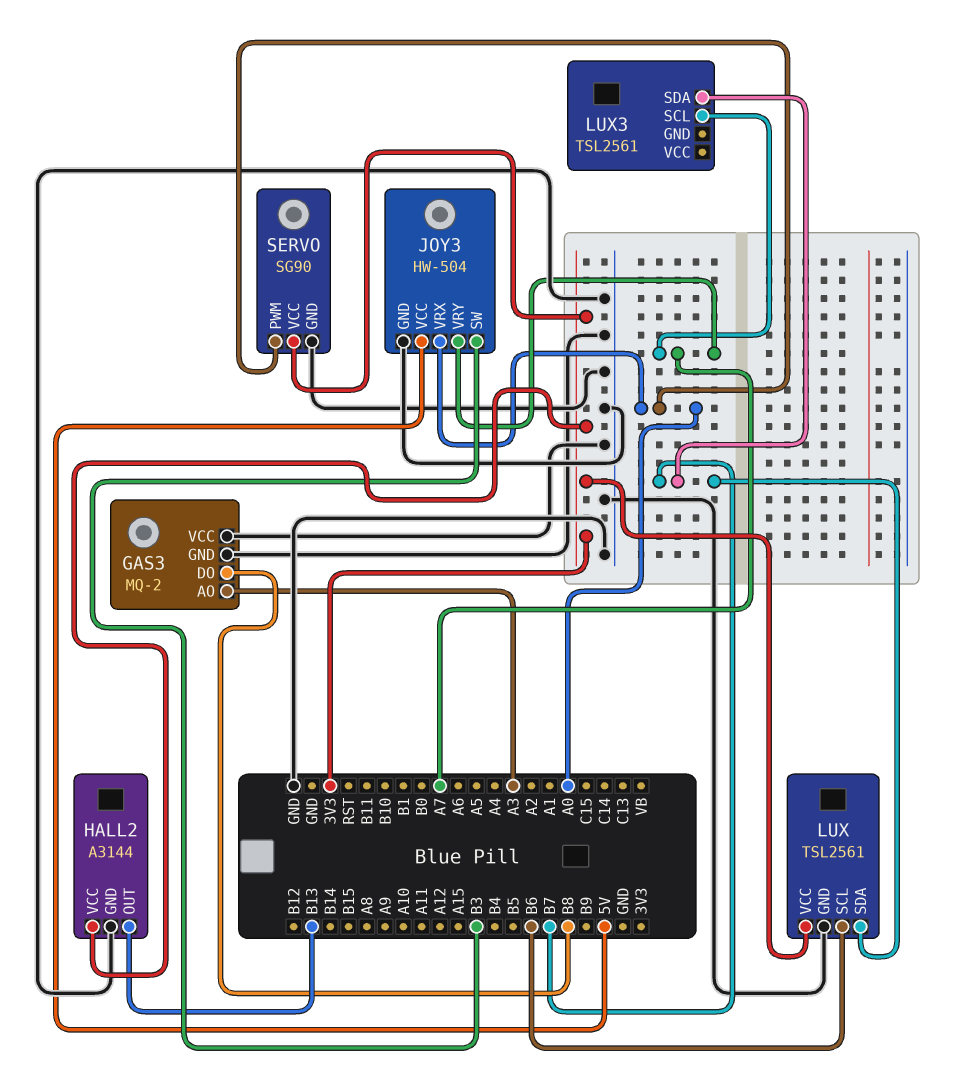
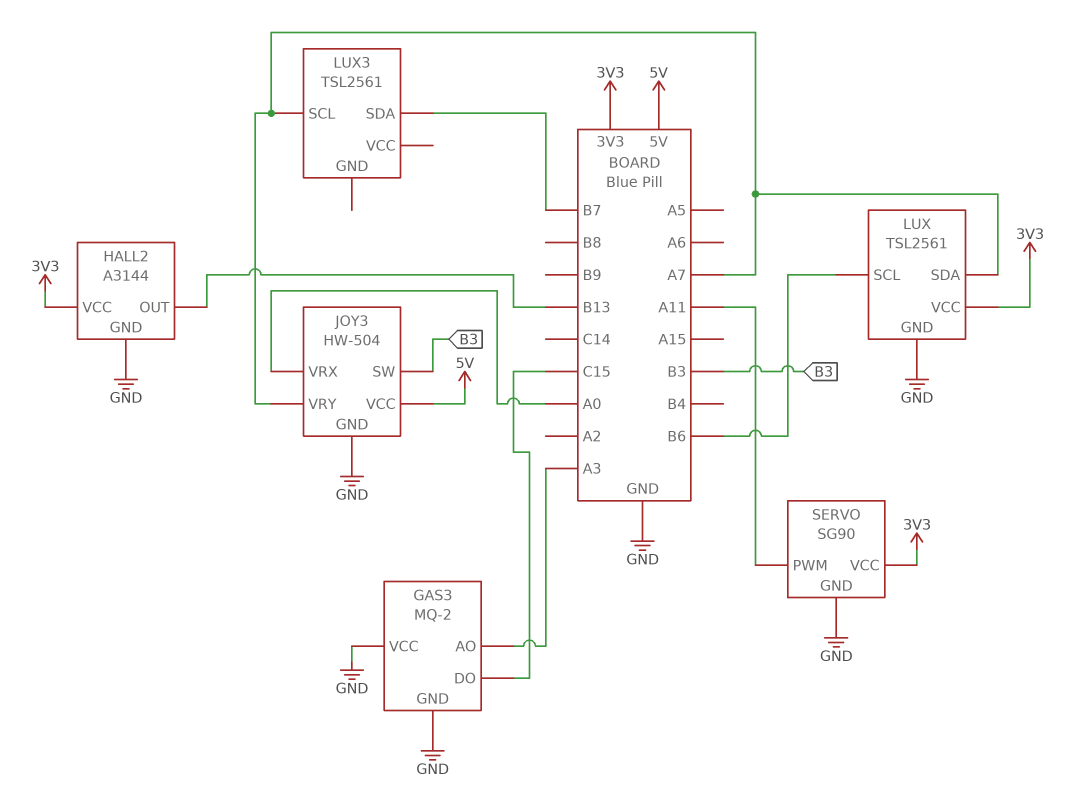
GAS3 pin DO: B8 -> C15
LUX pin SDA: B7 -> A7
SERVO pin PWM: A0 -> A11

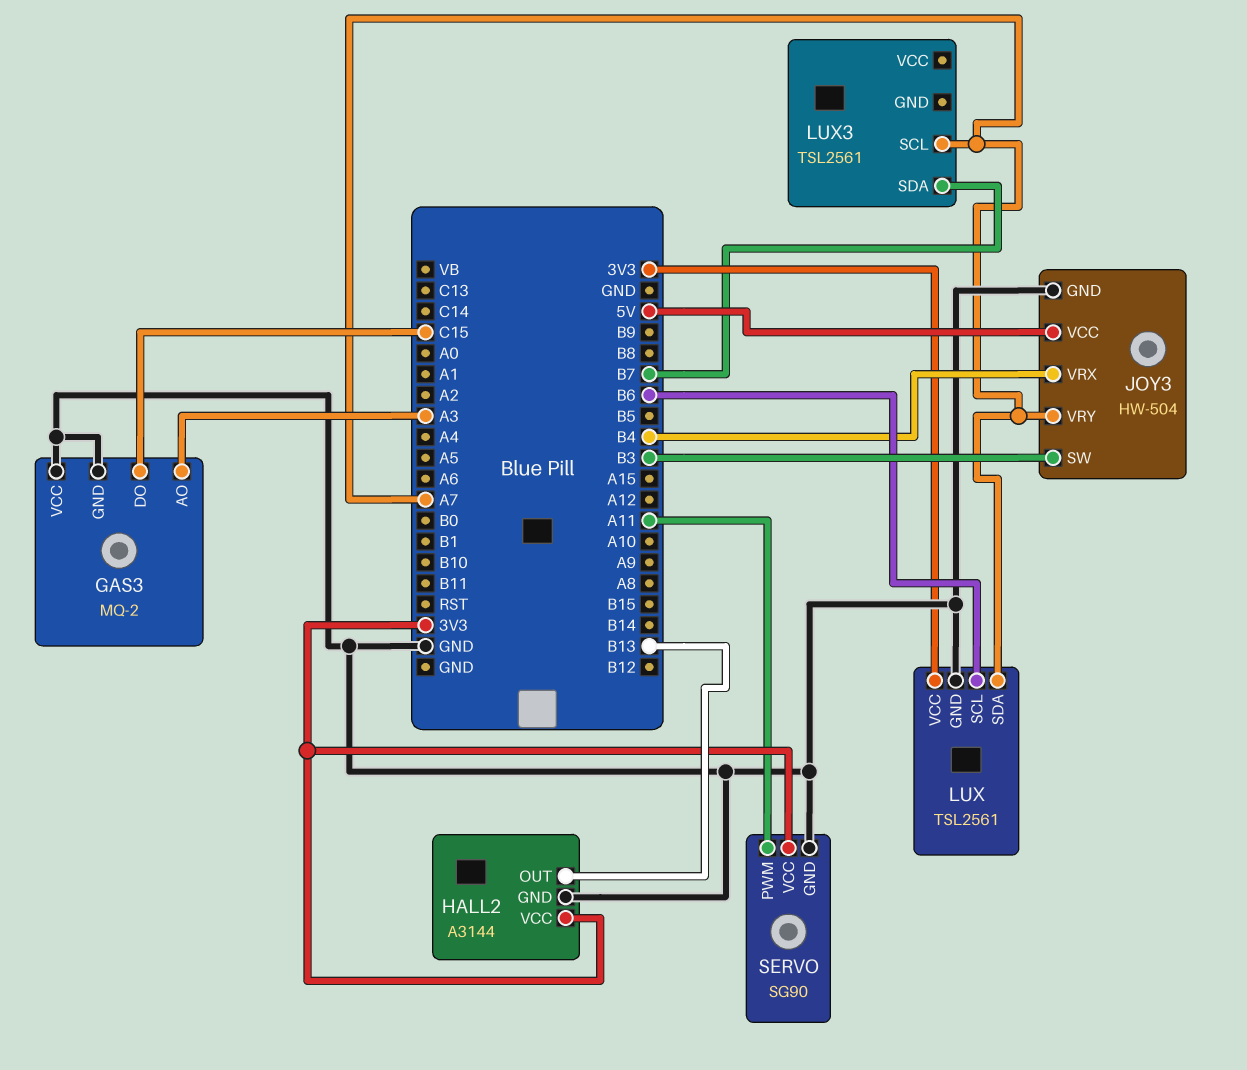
JOY3 pin VRX: A0 -> B4

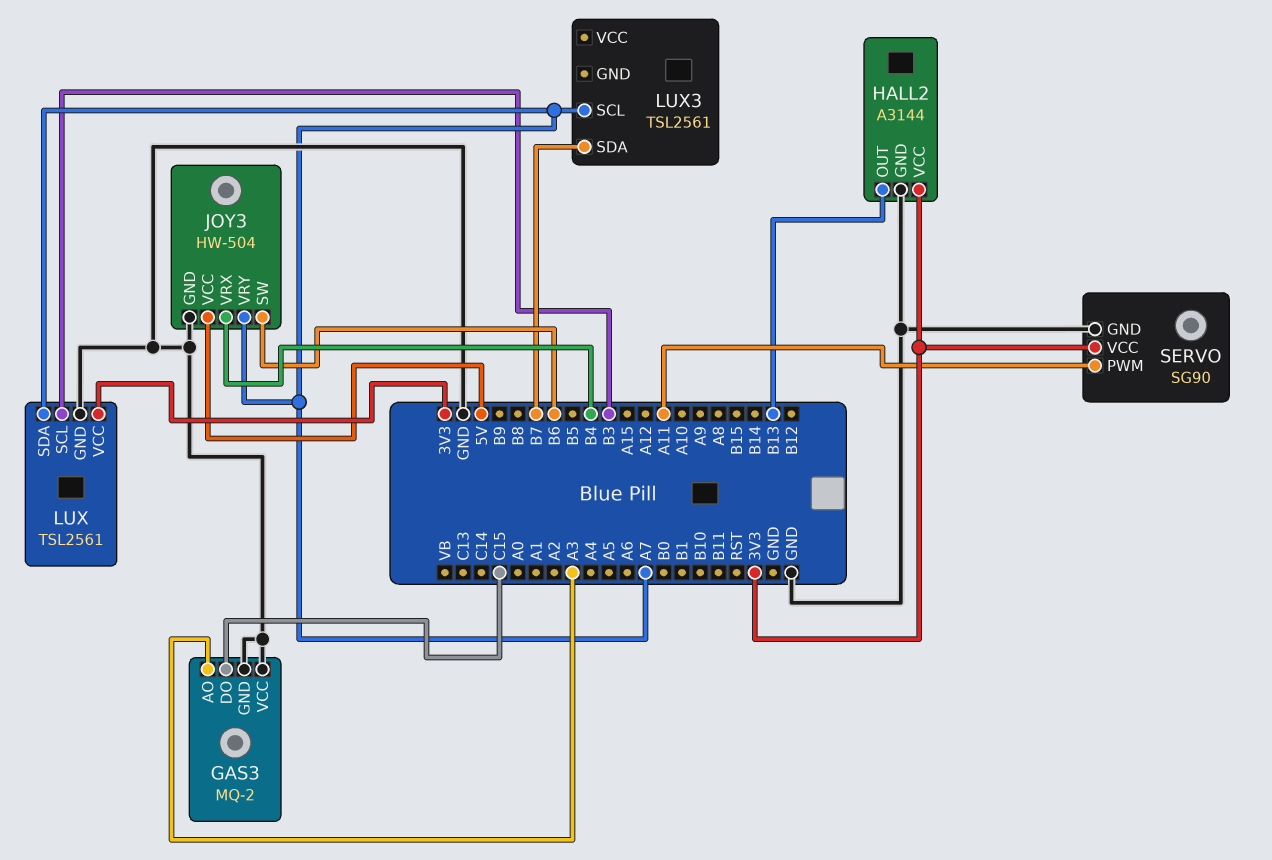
JOY3 pin SW: B3 -> B6
LUX pin SCL: B6 -> B3

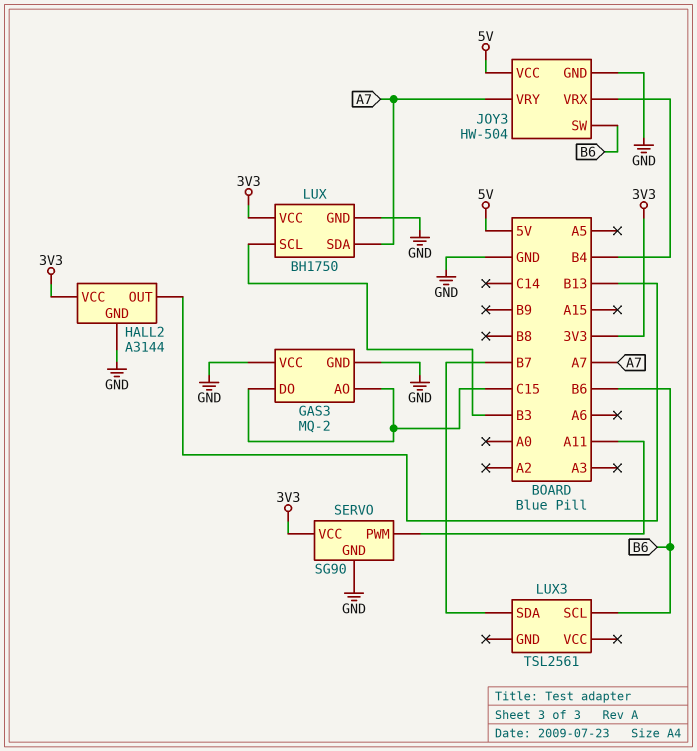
GAS3 pin AO: A3 -> C15
LUX: TSL2561 -> BH1750
LUX3 pin SCL: A7 -> B6

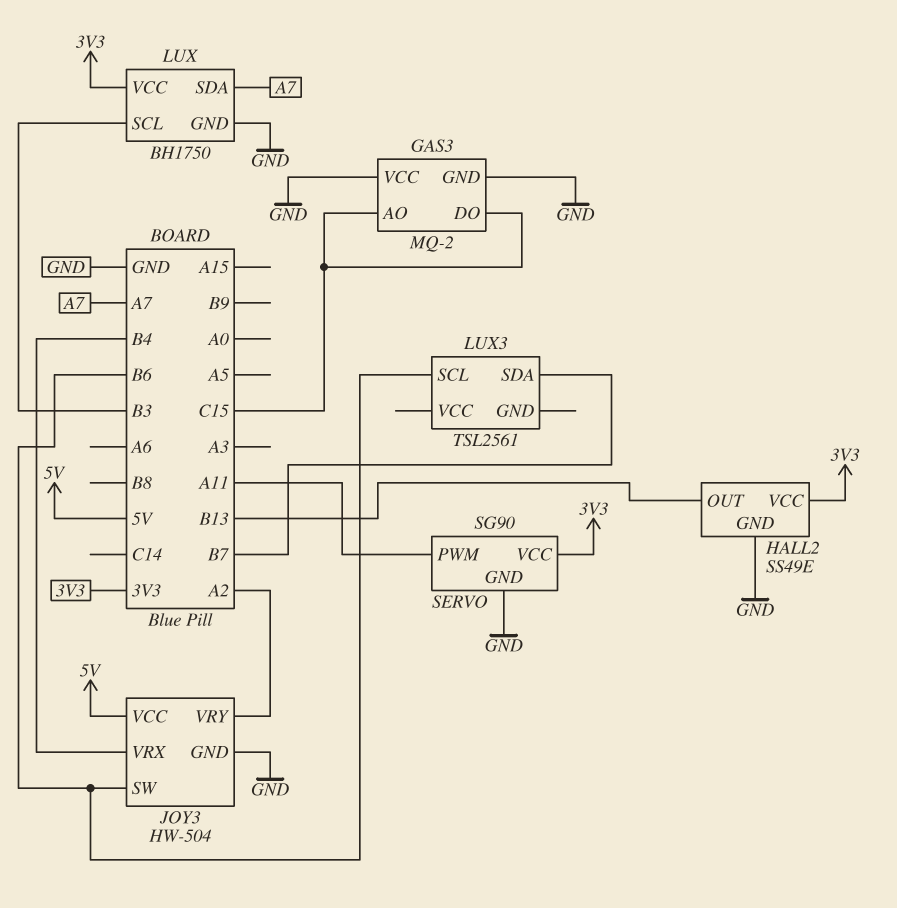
HALL2: A3144 -> SS49E
JOY3 pin VRY: A7 -> A2

